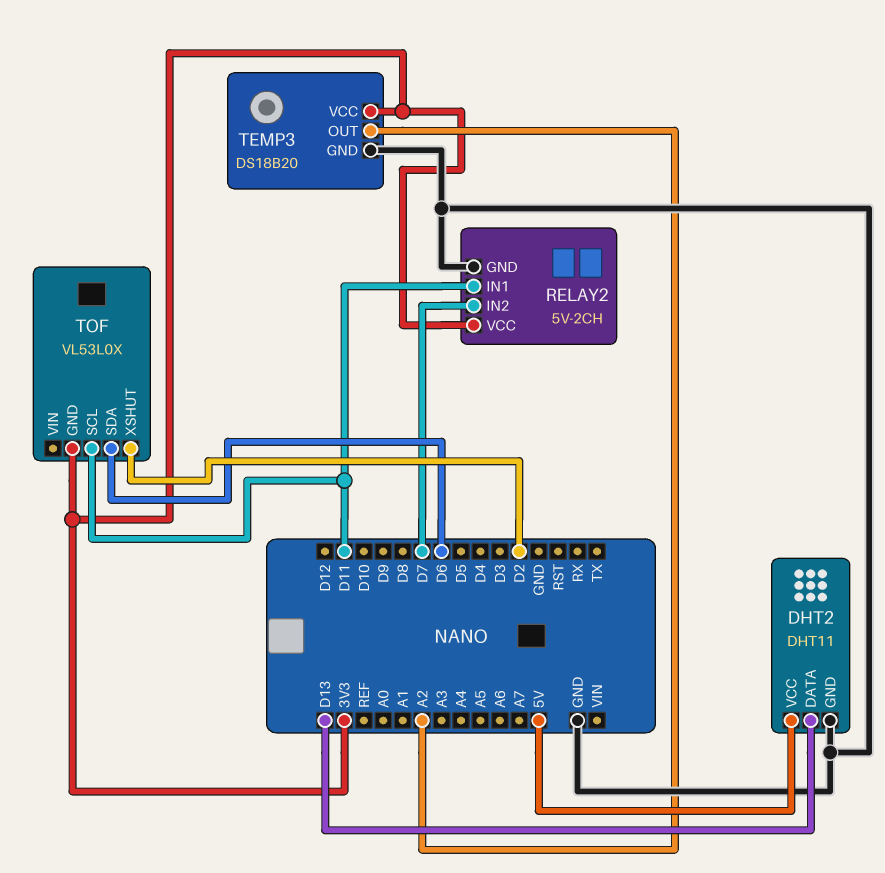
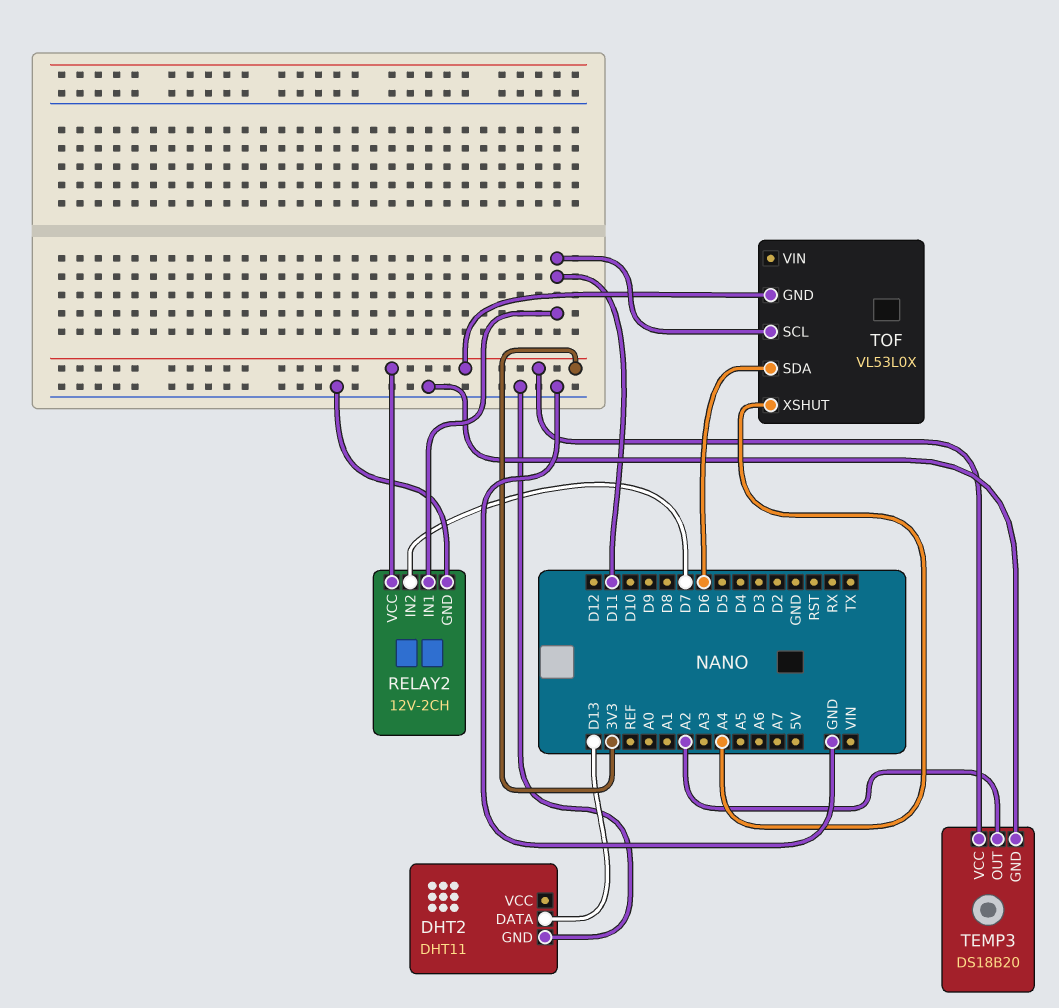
DHT2 pin VCC: 5V -> none
RELAY2: 5V-2CH -> 12V-2CH
TOF pin XSHUT: D2 -> A4

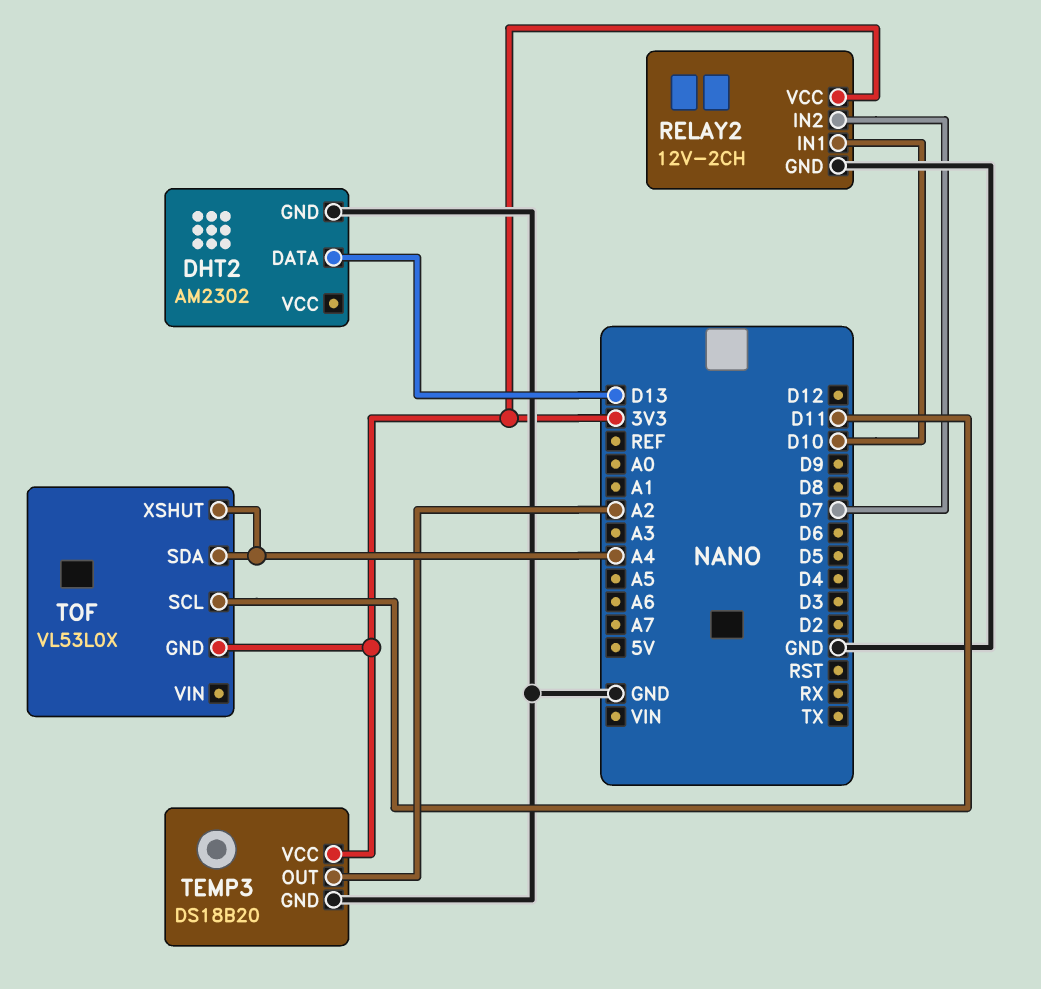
DHT2: DHT11 -> AM2302
RELAY2 pin IN1: D11 -> D10
TOF pin SDA: D6 -> A4

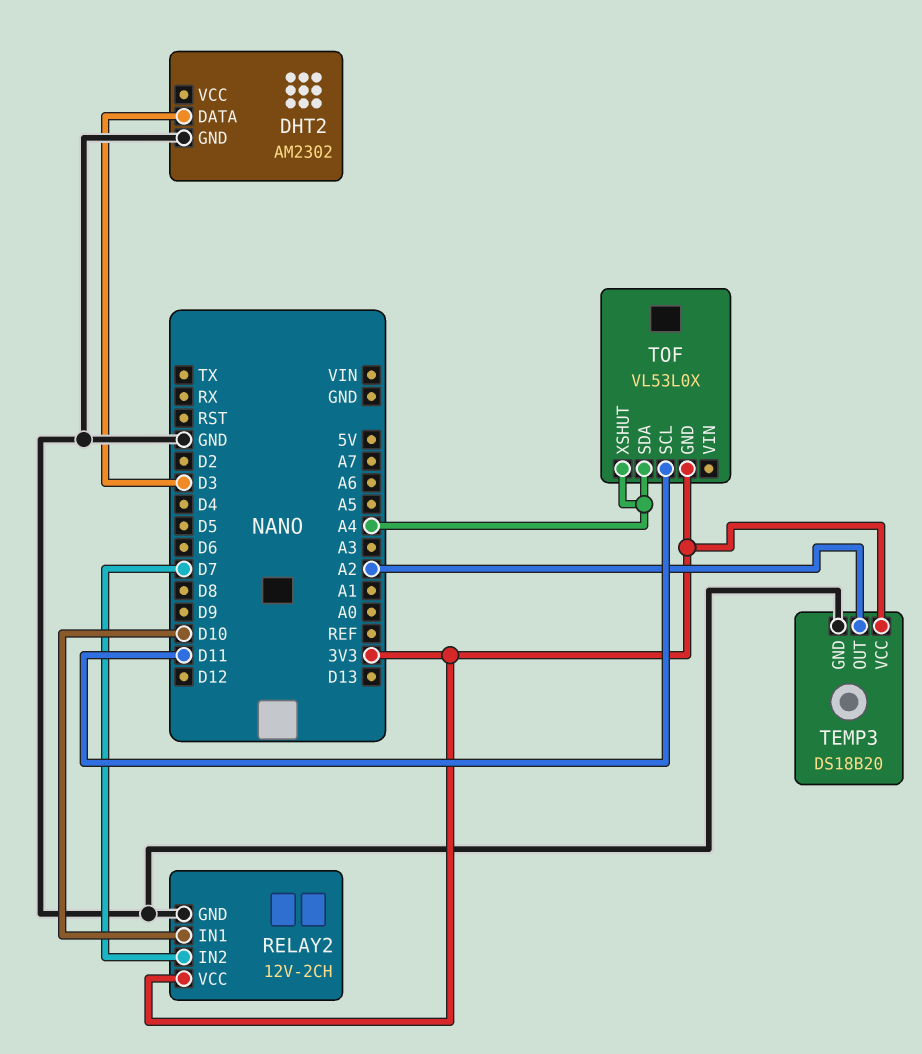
DHT2 pin DATA: D13 -> D3

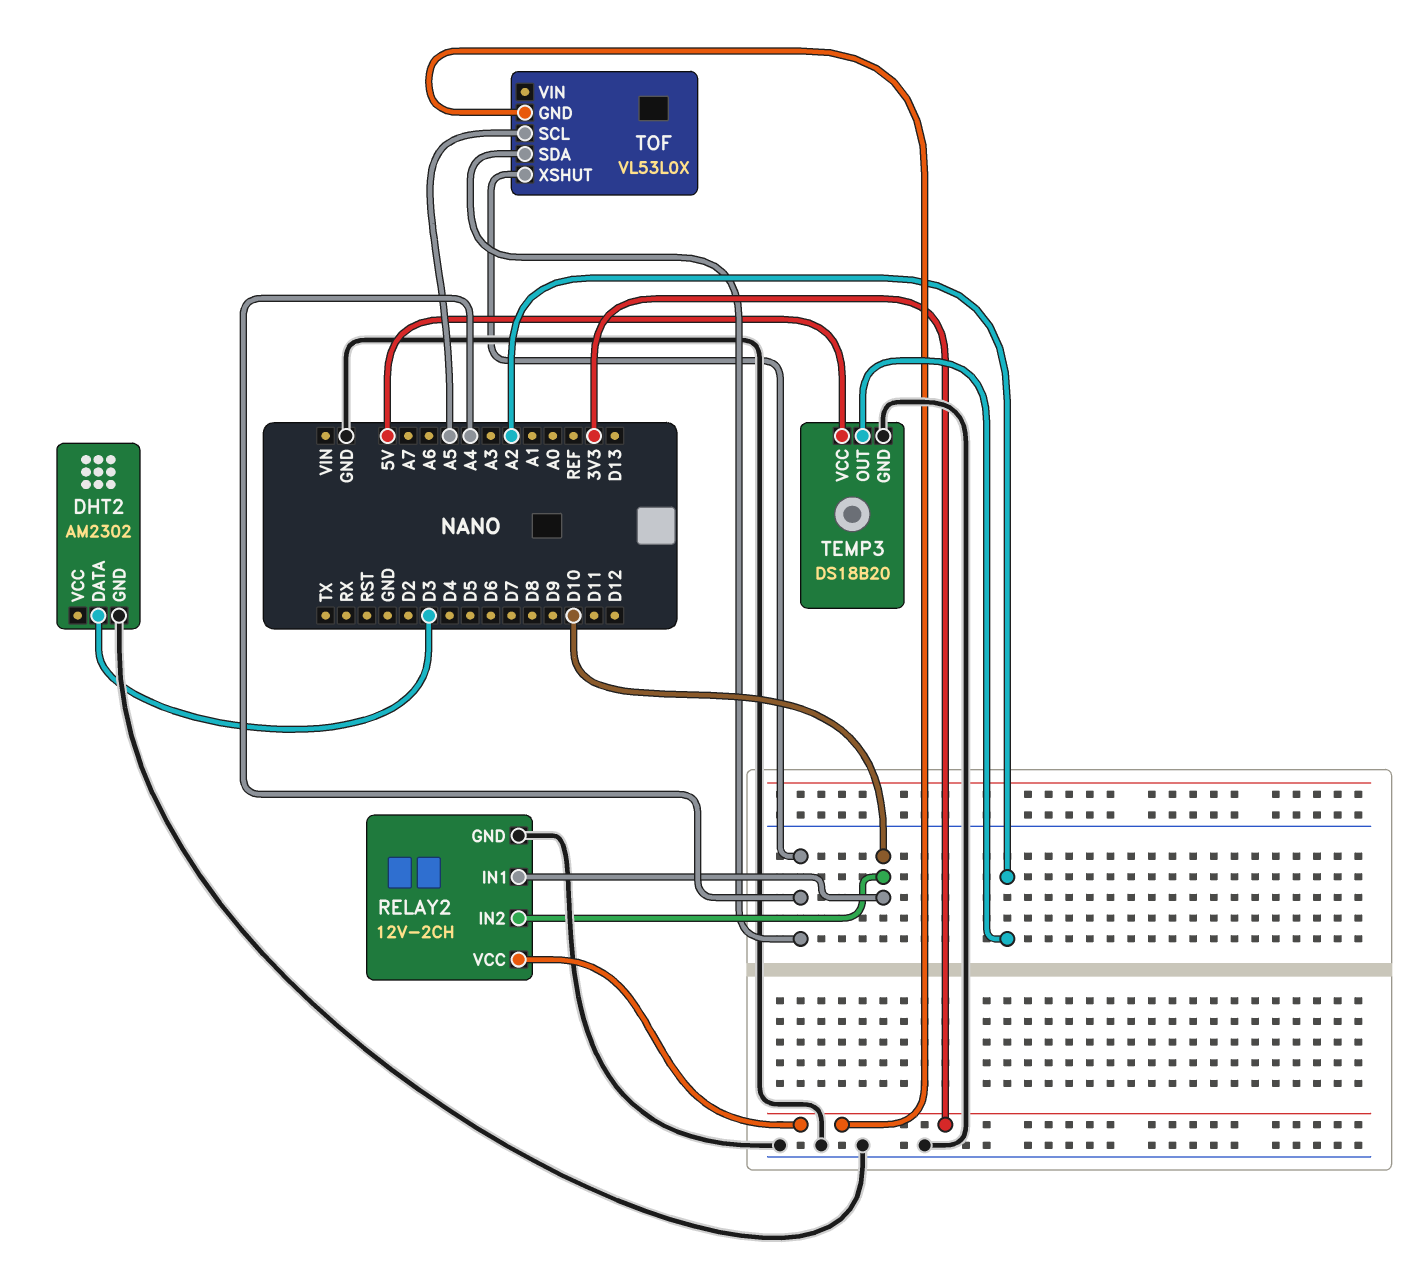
RELAY2 pin IN2: D7 -> D10
TEMP3 pin VCC: 3V3 -> 5V
TOF pin SCL: D11 -> A5

